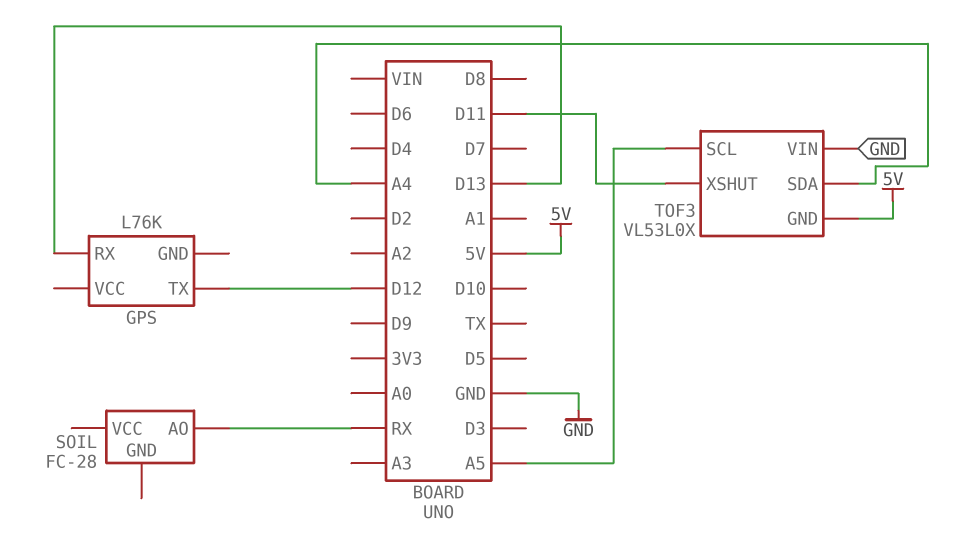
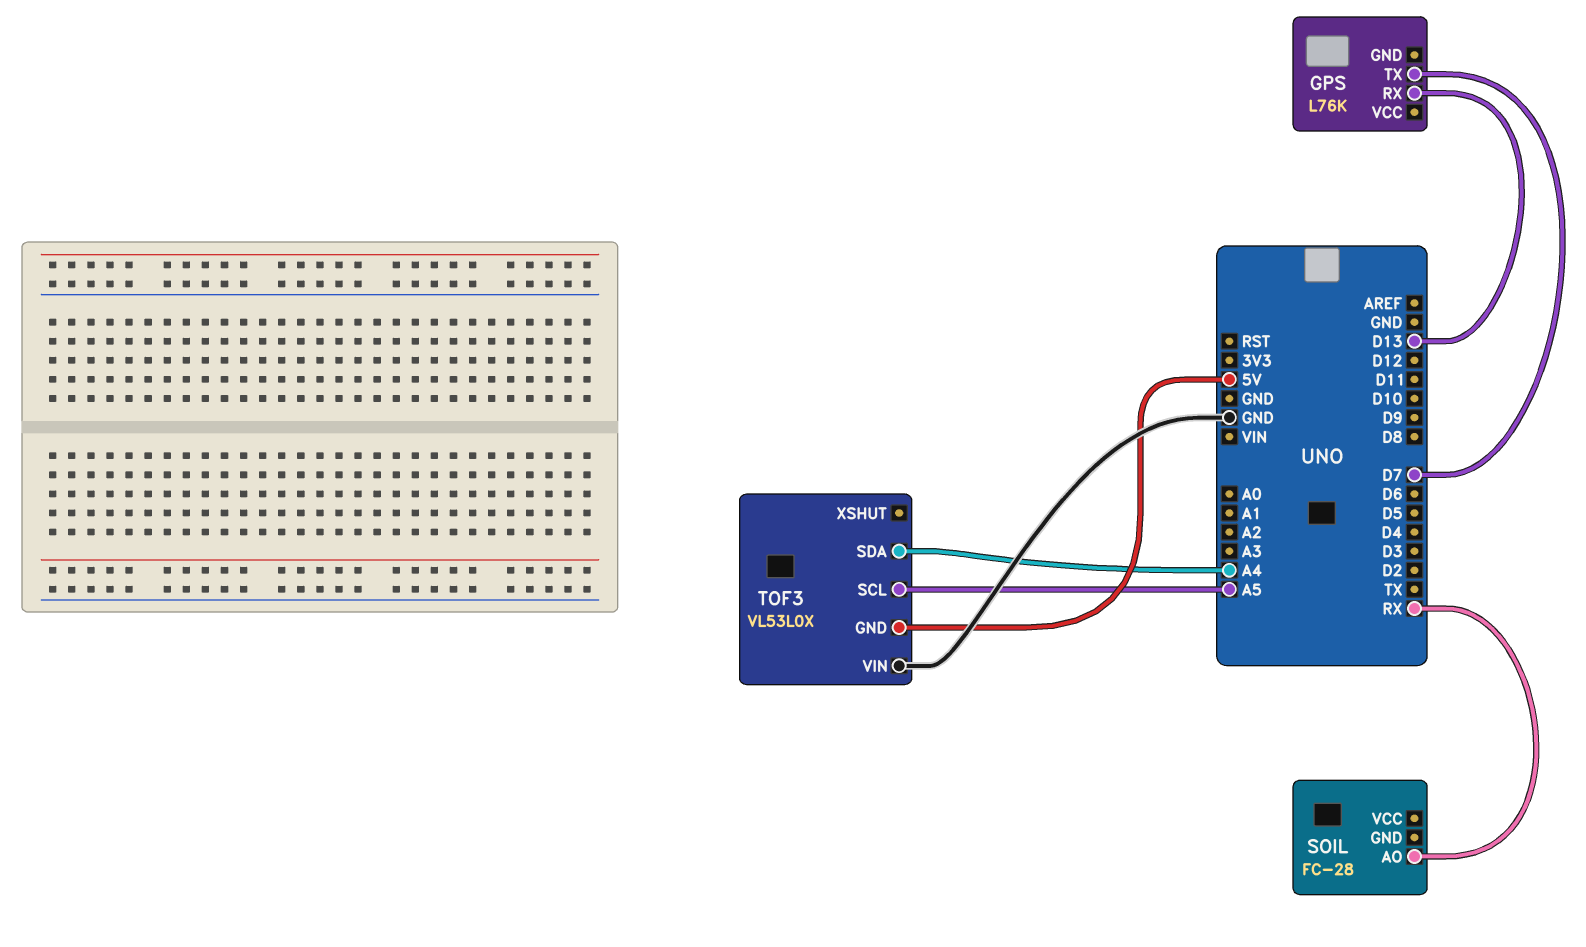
GPS pin TX: D12 -> D7
TOF3 pin XSHUT: D11 -> none

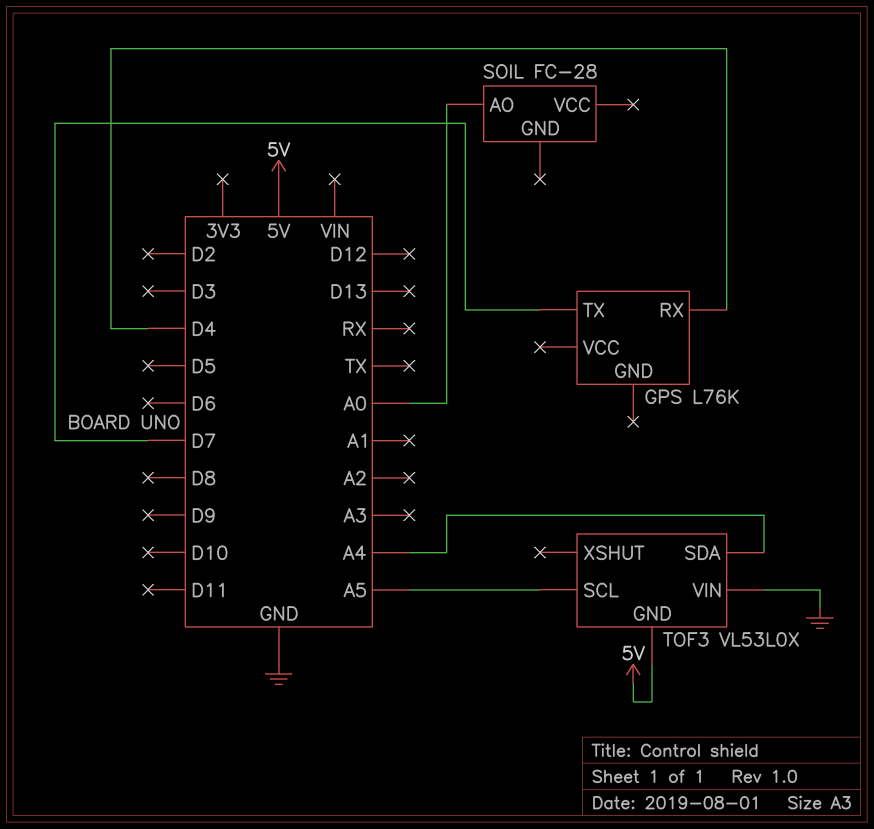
GPS pin RX: D13 -> D4
SOIL pin AO: RX -> A0

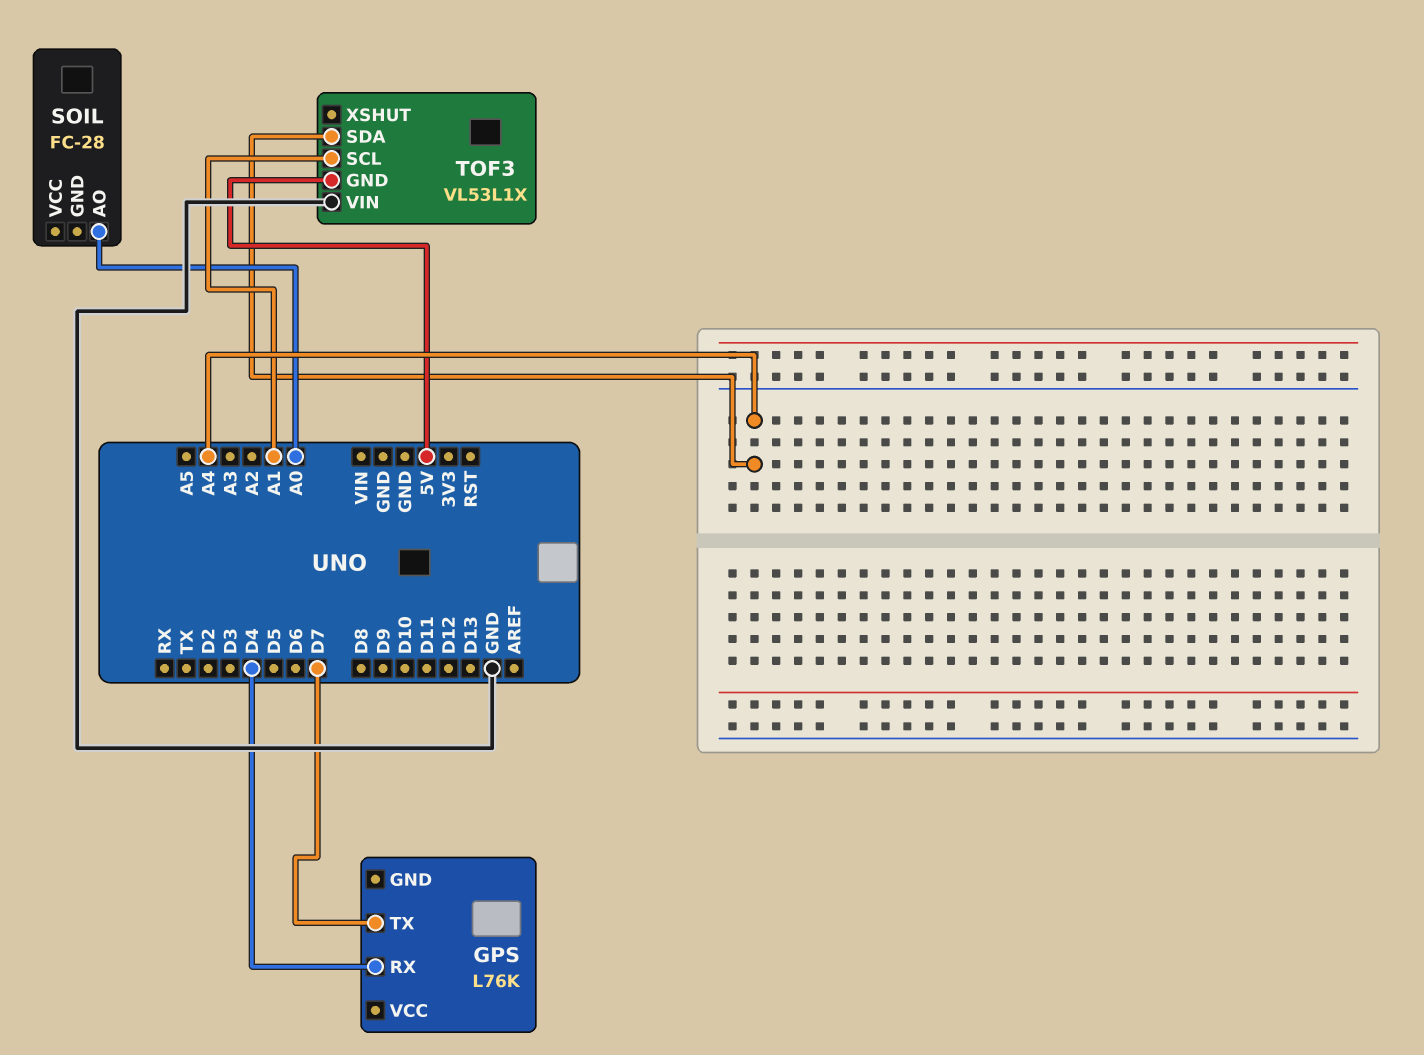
TOF3: VL53L0X -> VL53L1X
TOF3 pin SCL: A5 -> A1

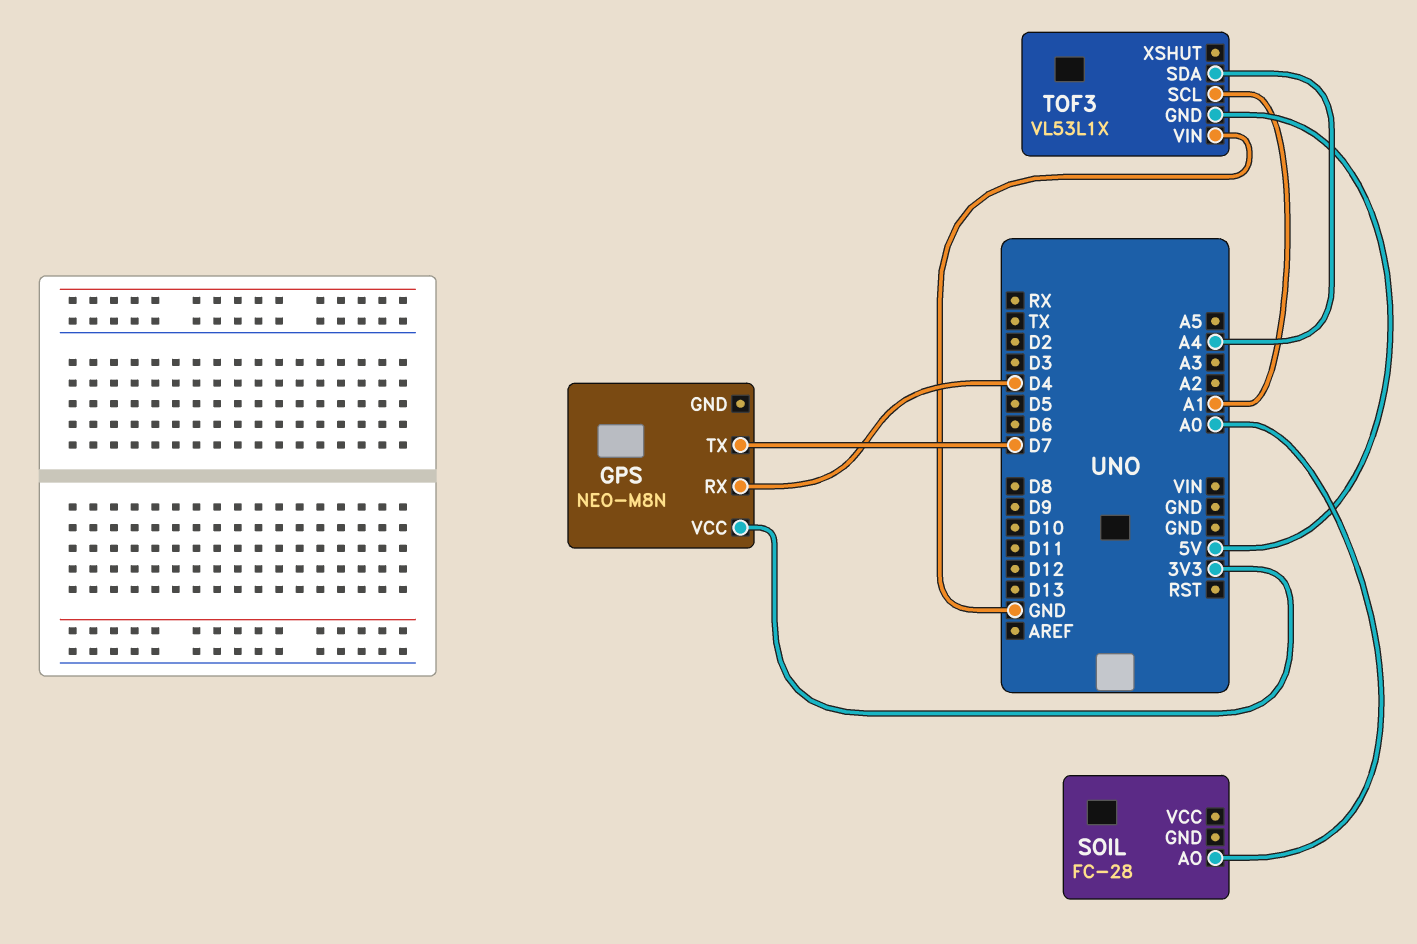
GPS: L76K -> NEO-M8N
GPS pin VCC: none -> 3V3

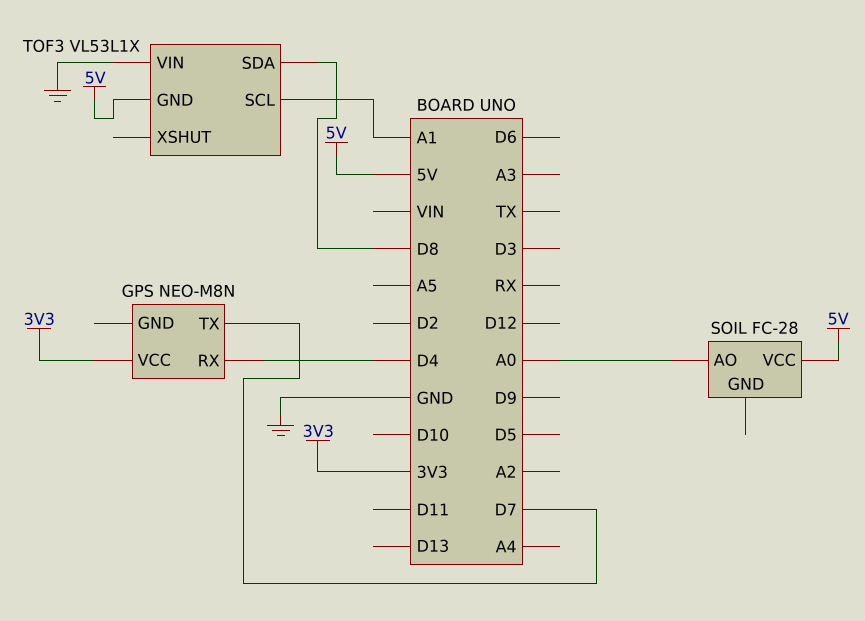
SOIL pin VCC: none -> 5V
TOF3 pin SDA: A4 -> D8

